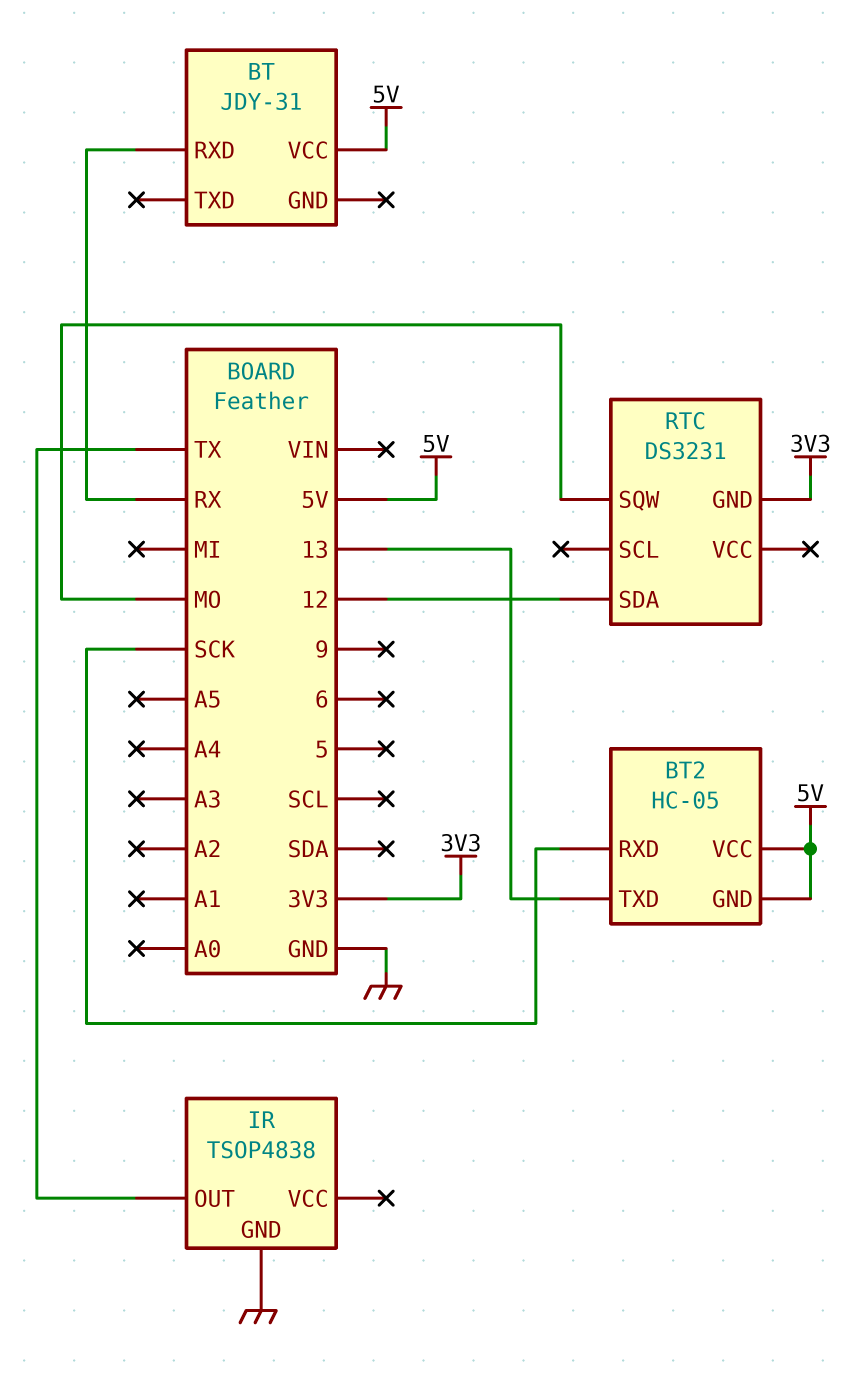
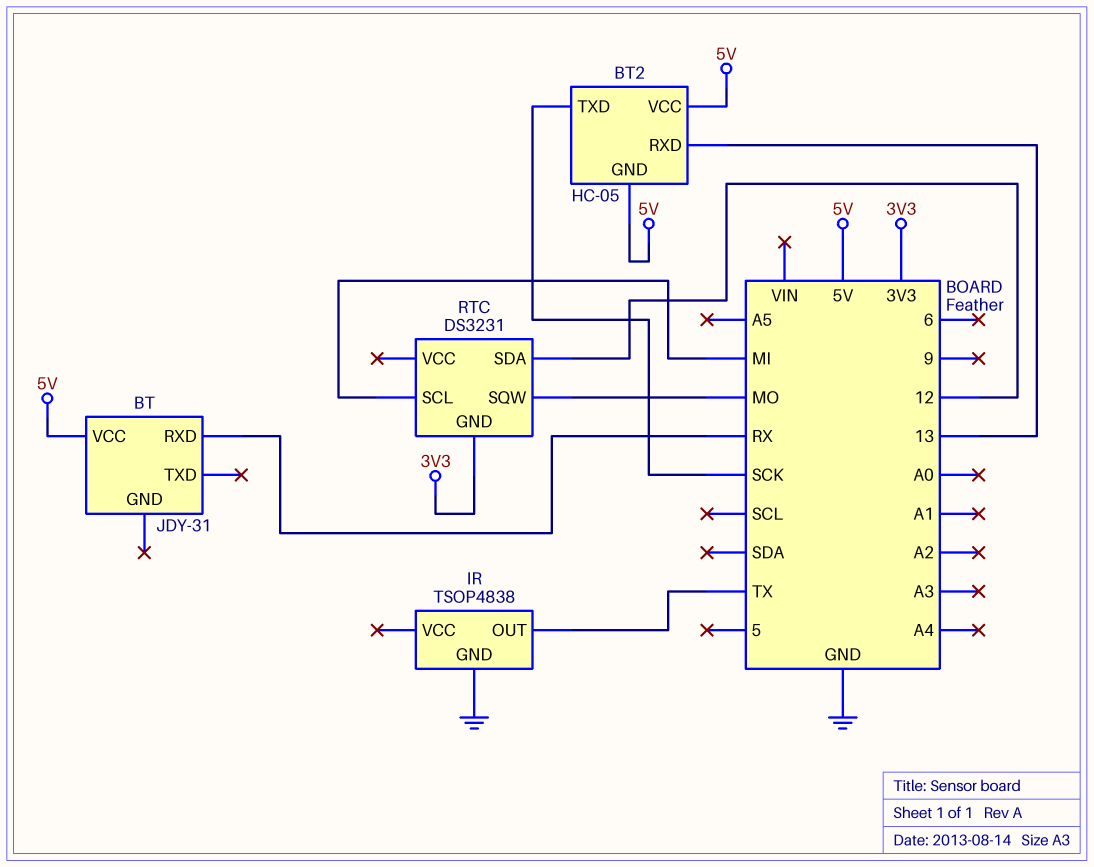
BT2 pin RXD: SCK -> 13
BT2 pin TXD: 13 -> SCK
RTC pin SCL: none -> MI

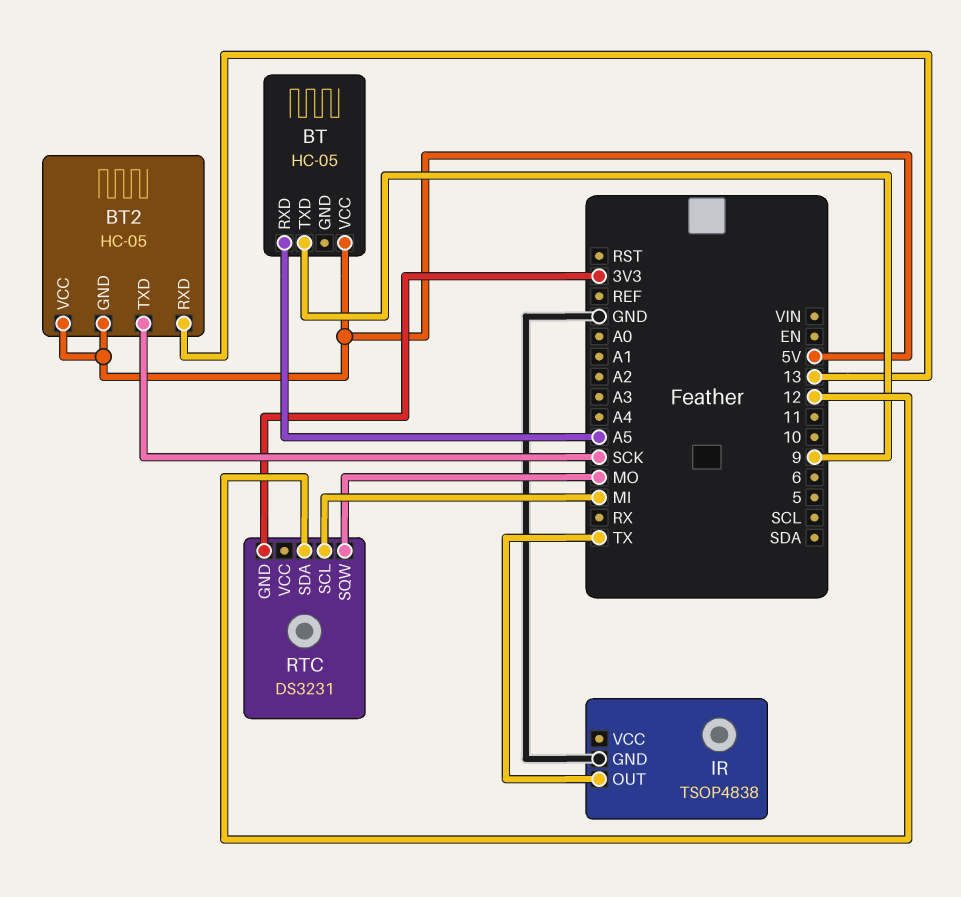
BT: JDY-31 -> HC-05
BT pin RXD: RX -> A5
BT pin TXD: none -> 9

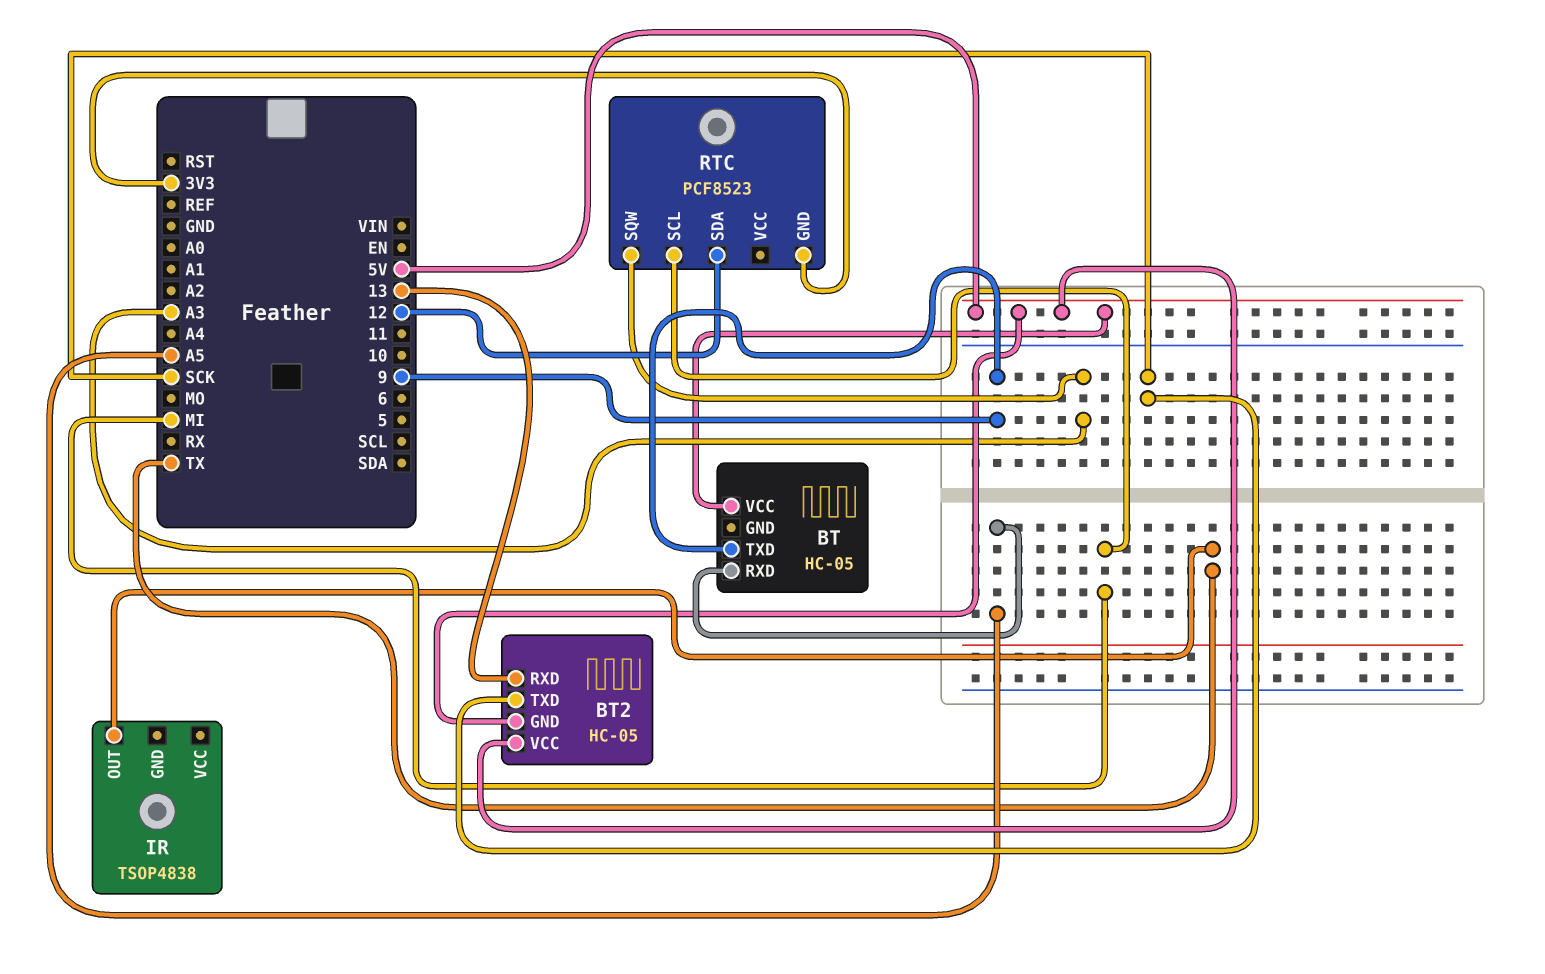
IR pin GND: GND -> none
RTC: DS3231 -> PCF8523
RTC pin SQW: MO -> A3

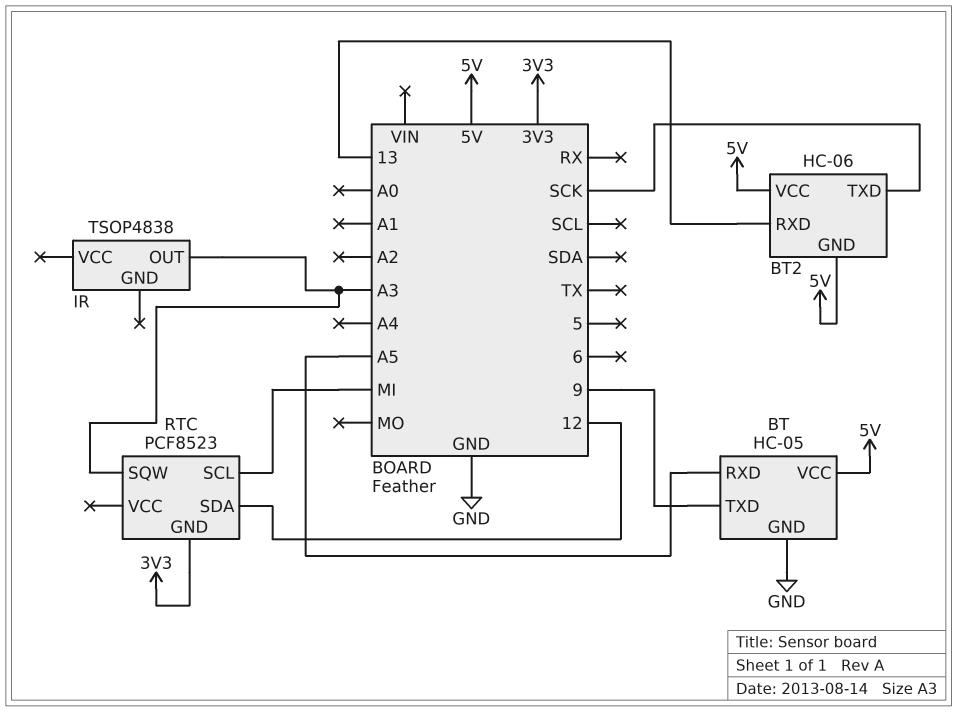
BT pin GND: none -> GND
BT2: HC-05 -> HC-06
IR pin OUT: TX -> A3

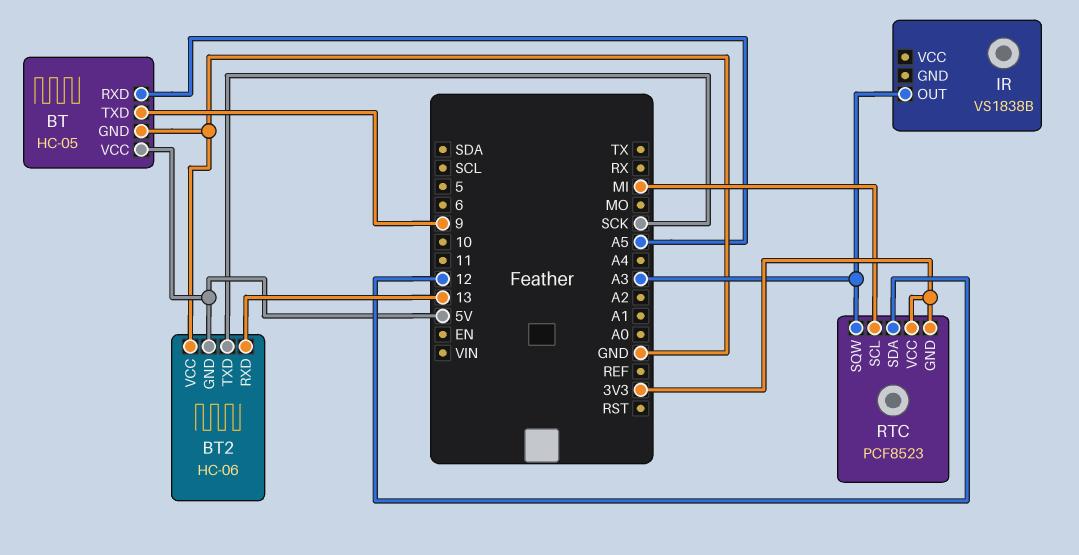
BT2 pin VCC: 5V -> GND
IR: TSOP4838 -> VS1838B
RTC pin VCC: none -> 3V3

